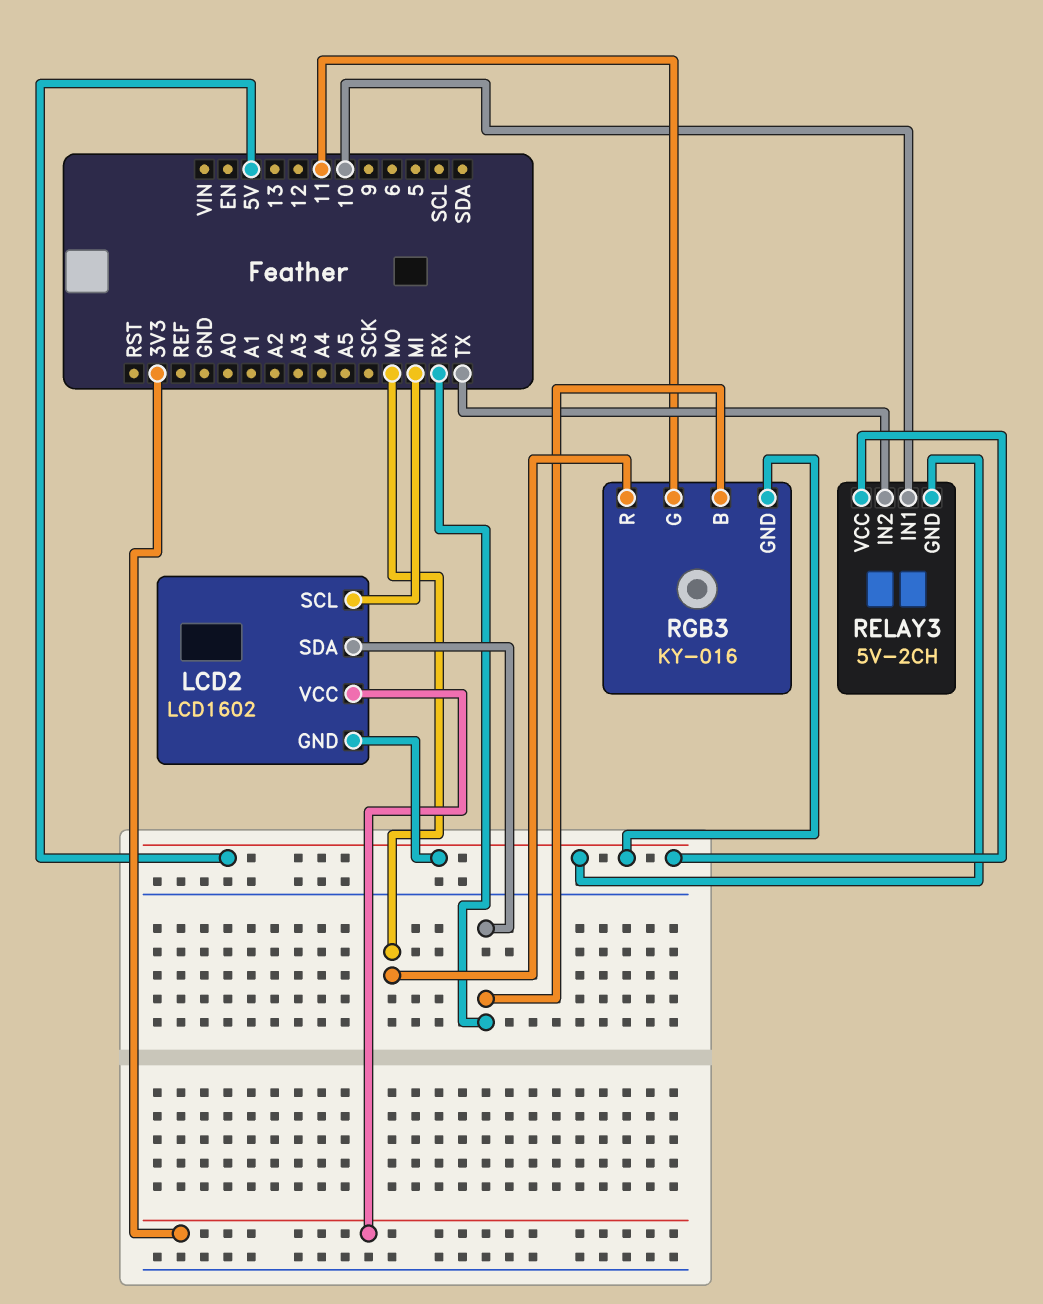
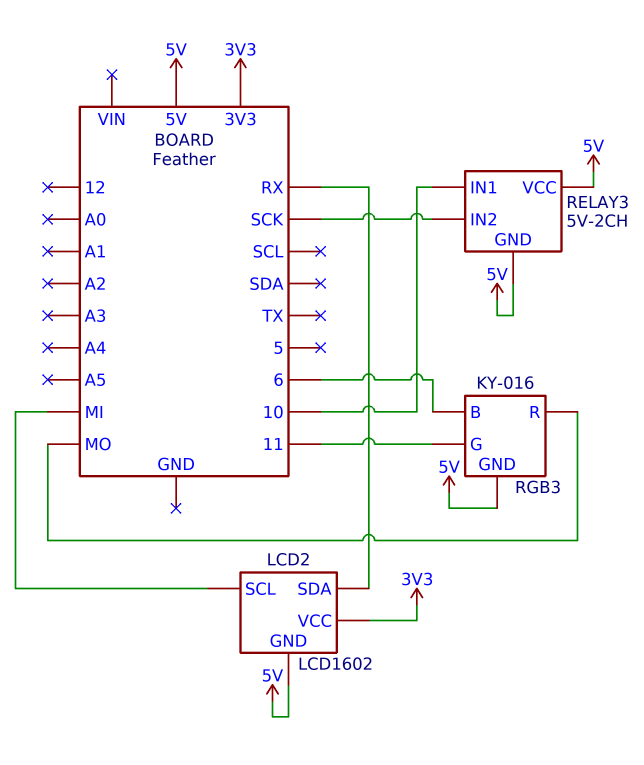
RELAY3 pin IN2: TX -> SCK
RGB3 pin B: RX -> 6

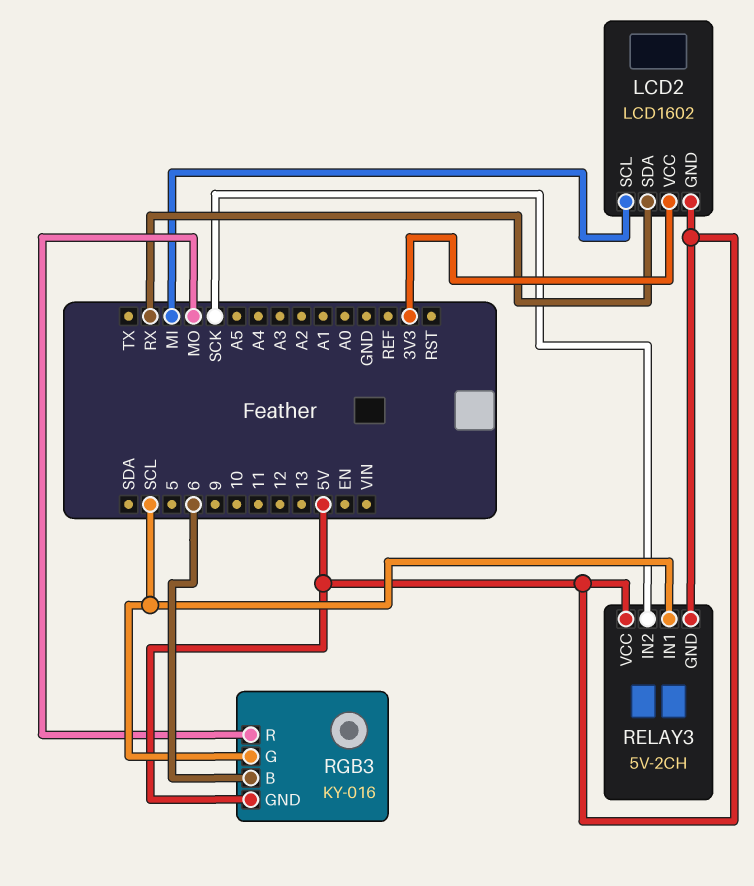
RELAY3 pin IN1: 10 -> SCL
RGB3 pin G: 11 -> SCL

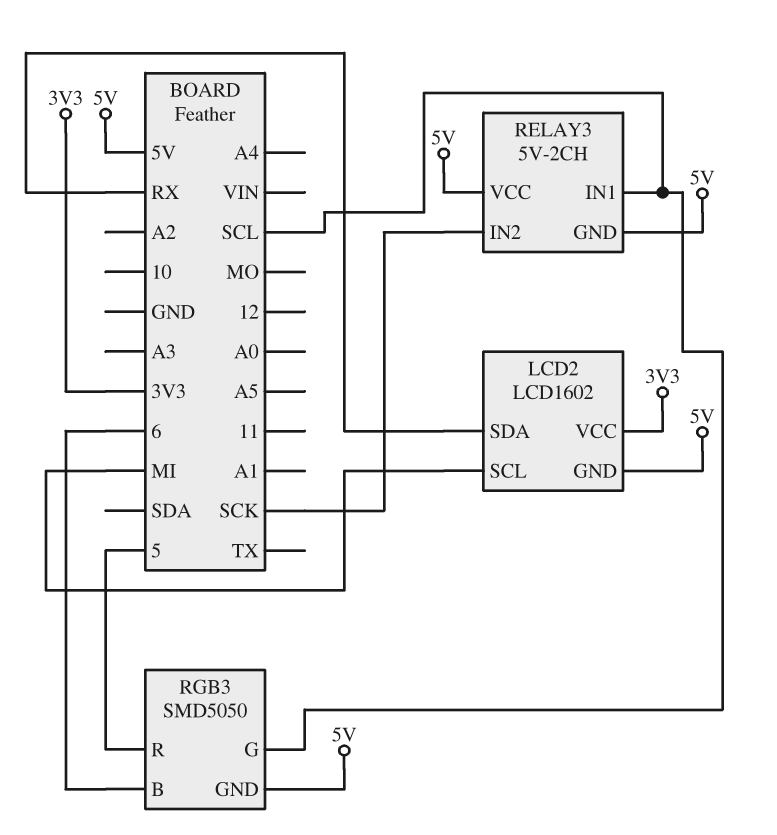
RGB3: KY-016 -> SMD5050
RGB3 pin R: MO -> 5

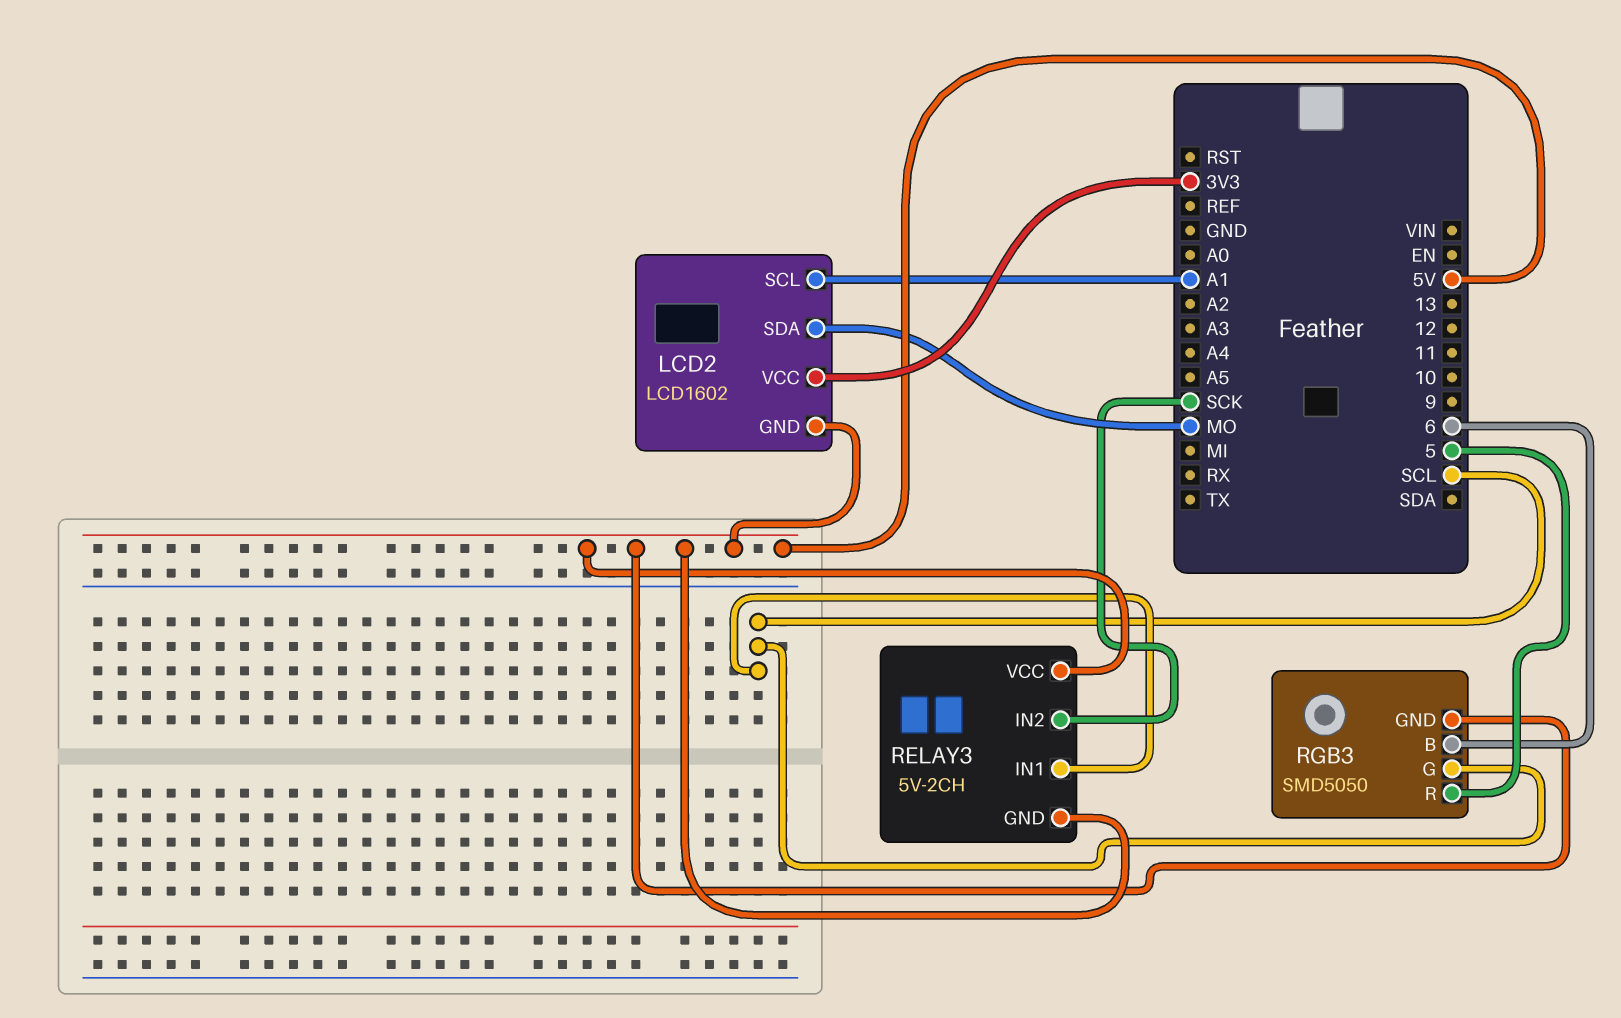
LCD2 pin SCL: MI -> A1
LCD2 pin SDA: RX -> MO

